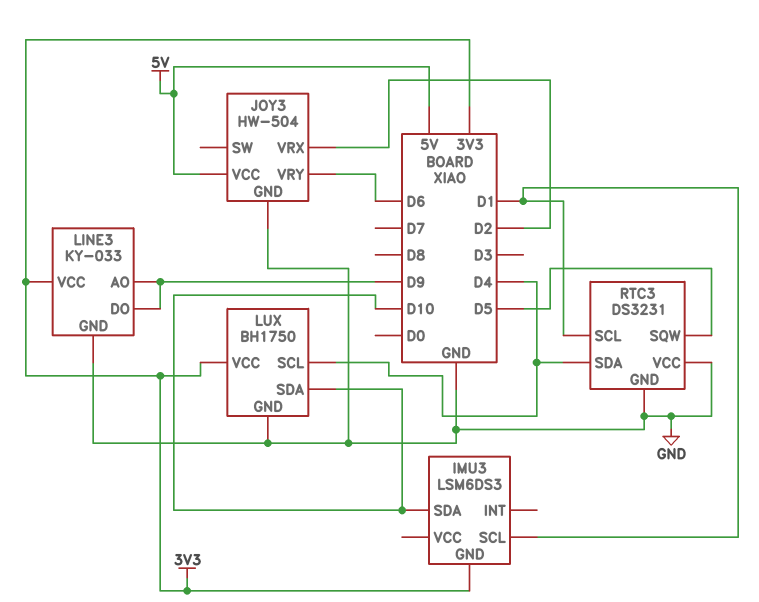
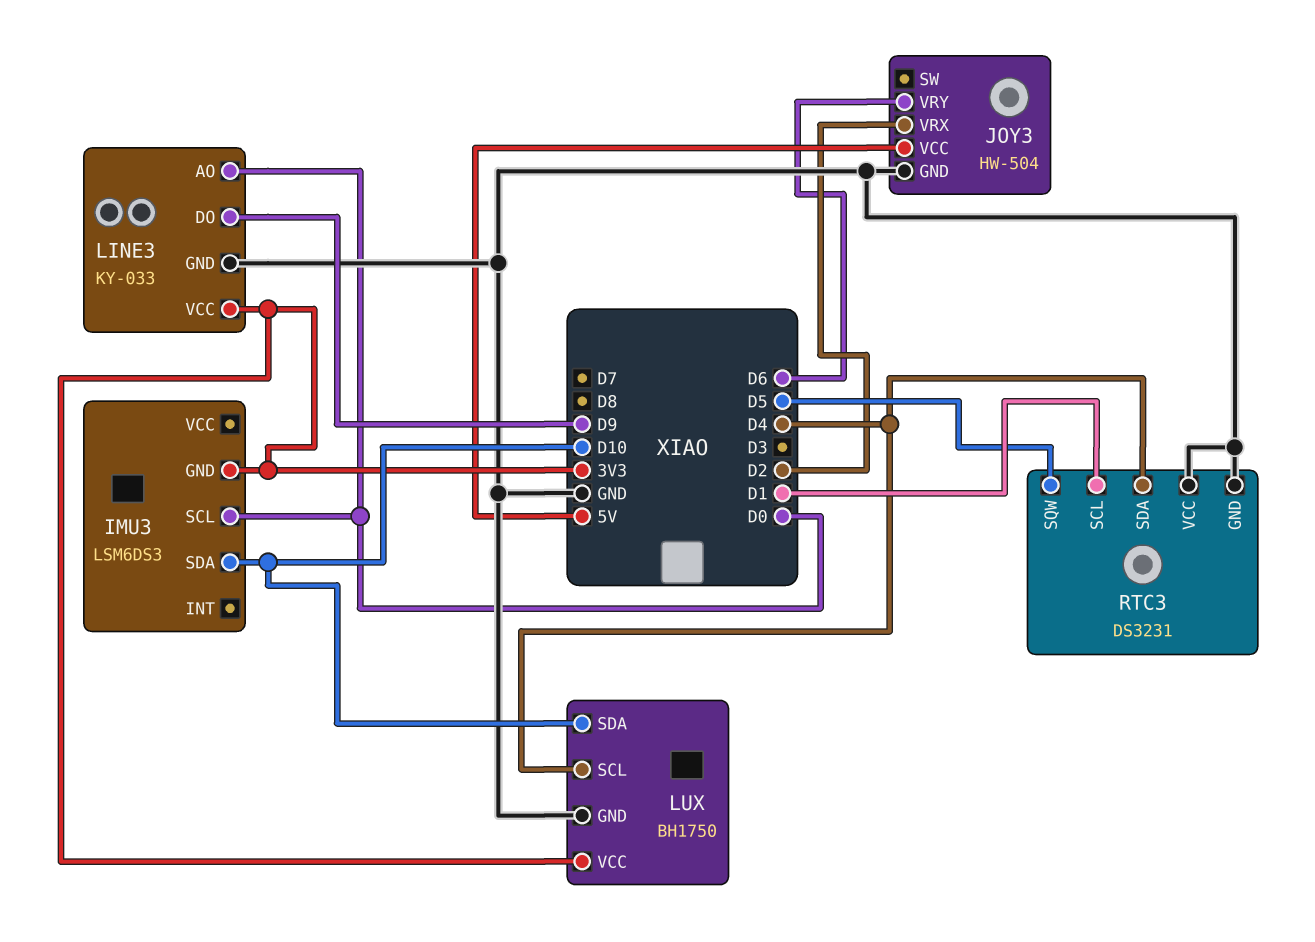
IMU3 pin SCL: D1 -> D0
LINE3 pin AO: D9 -> D0

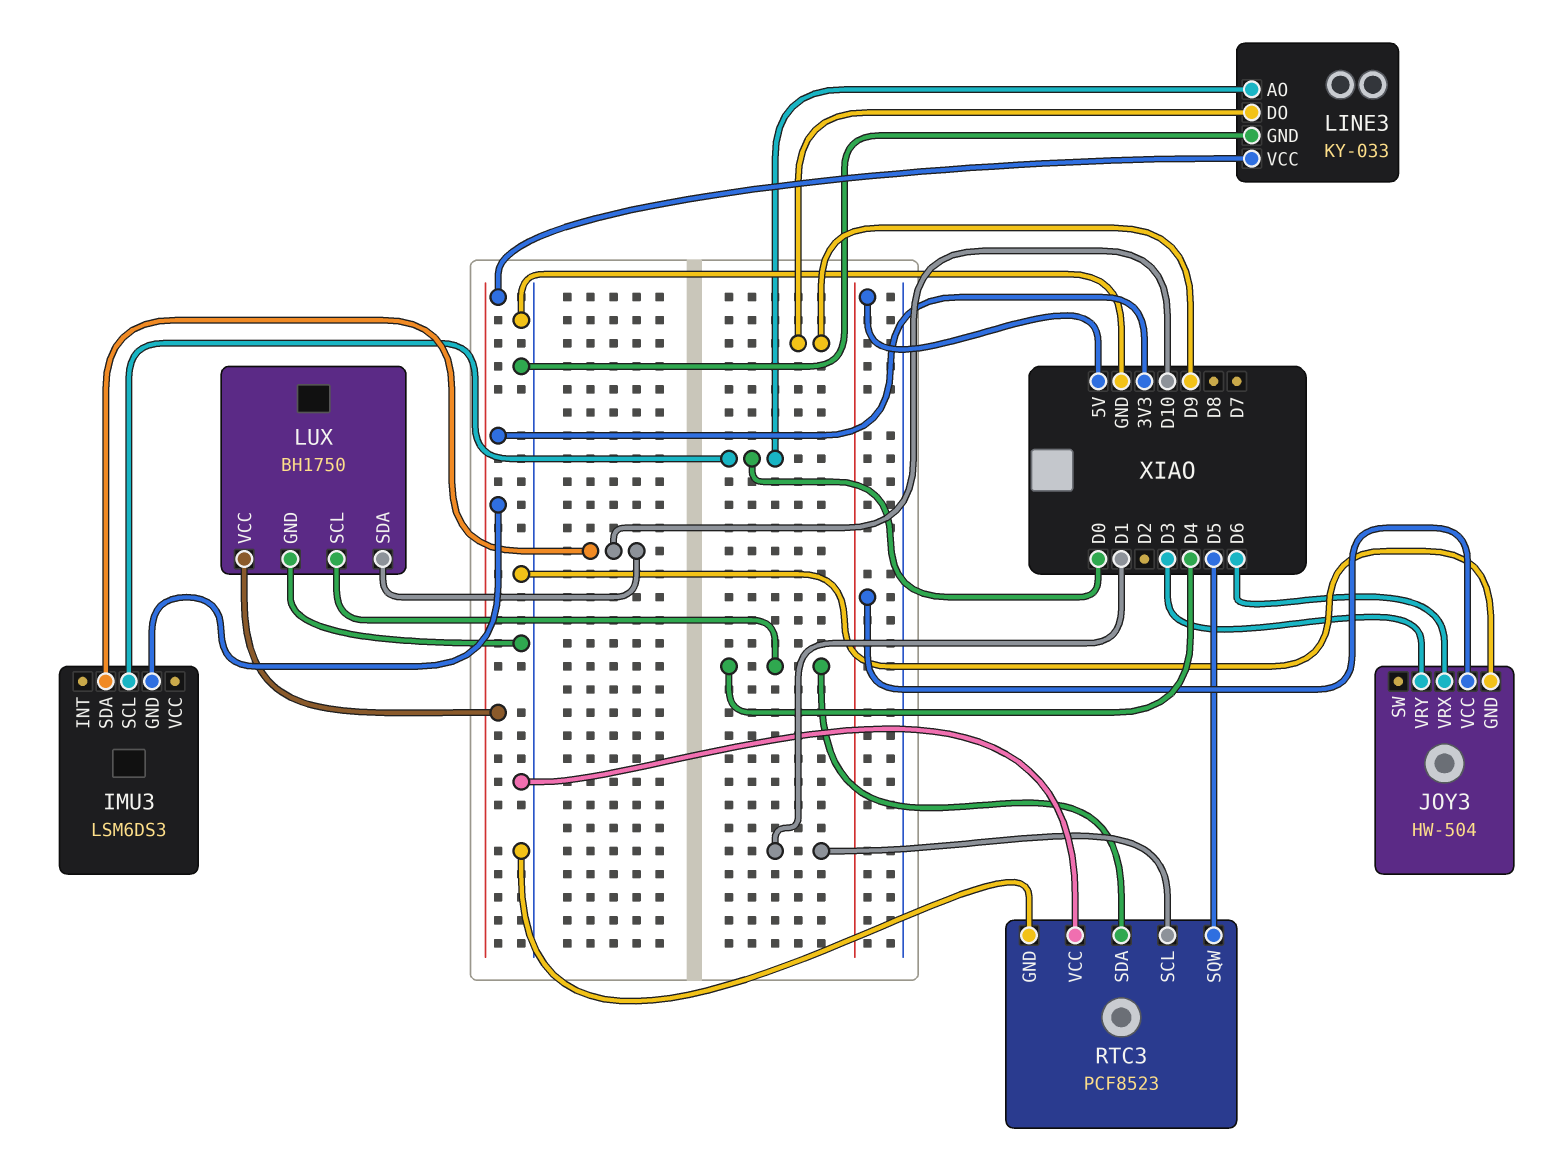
JOY3 pin VRX: D2 -> D6
JOY3 pin VRY: D6 -> D3
RTC3: DS3231 -> PCF8523

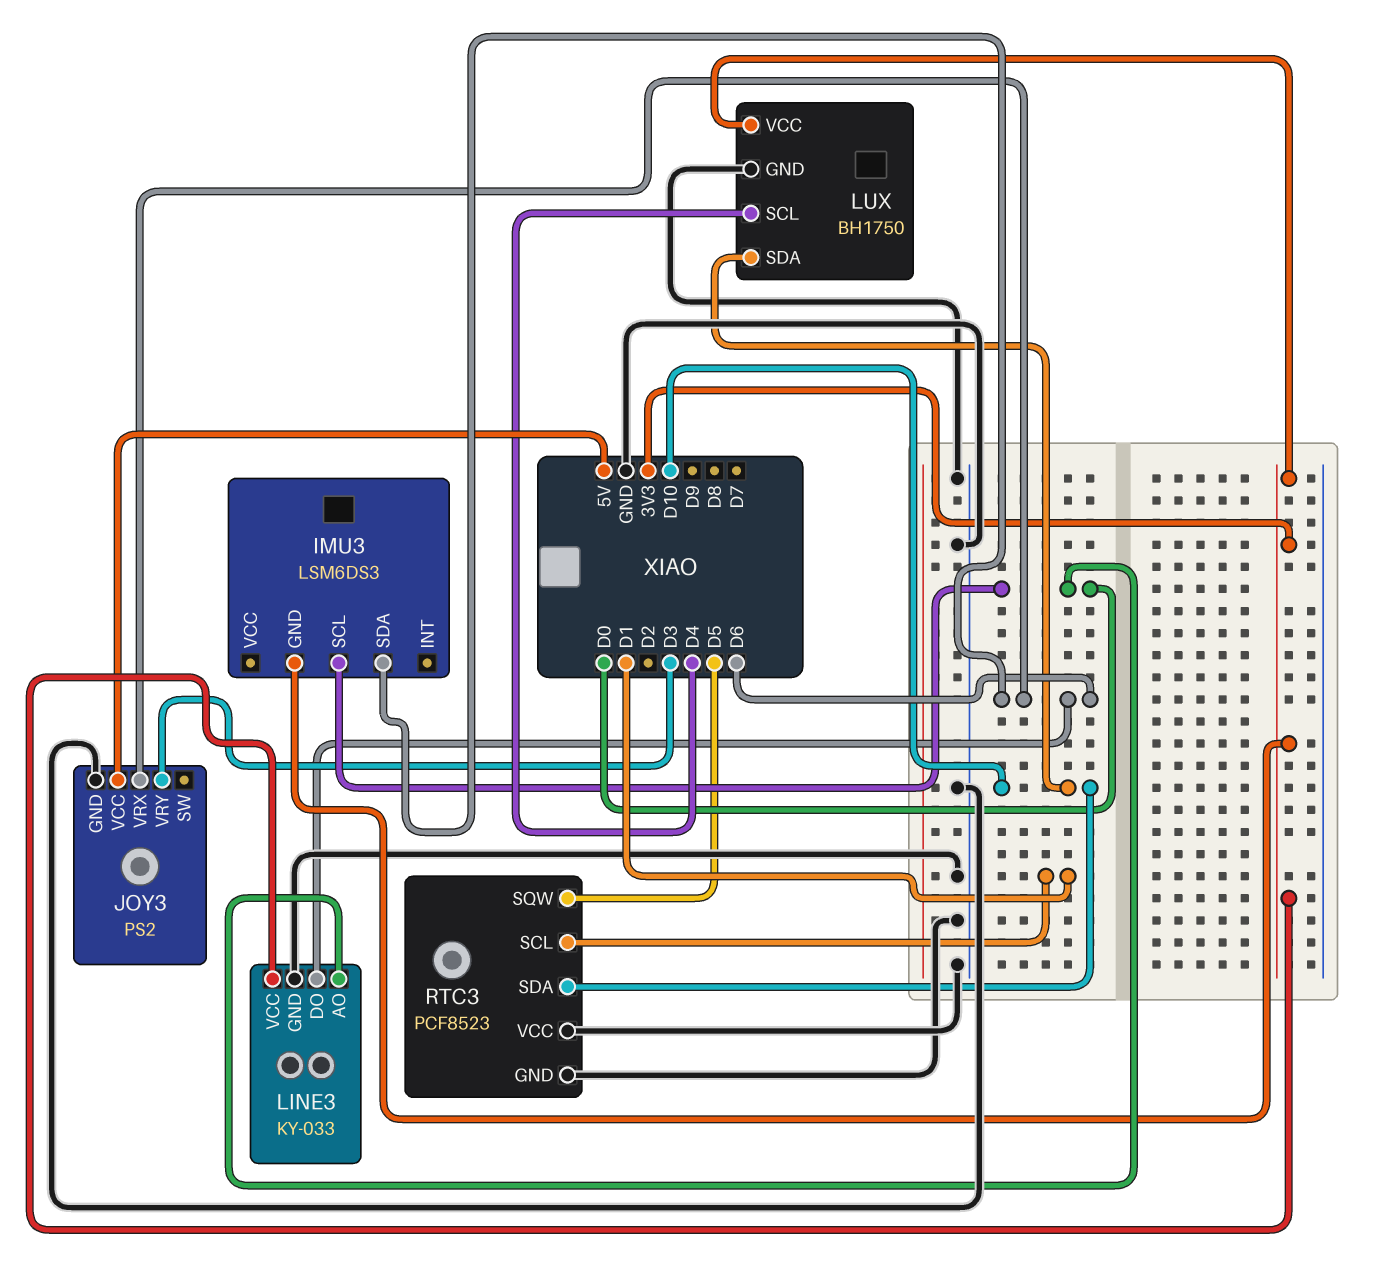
IMU3 pin SDA: D10 -> D6
JOY3: HW-504 -> PS2
LINE3 pin DO: D9 -> D6
RTC3 pin SDA: D4 -> D10

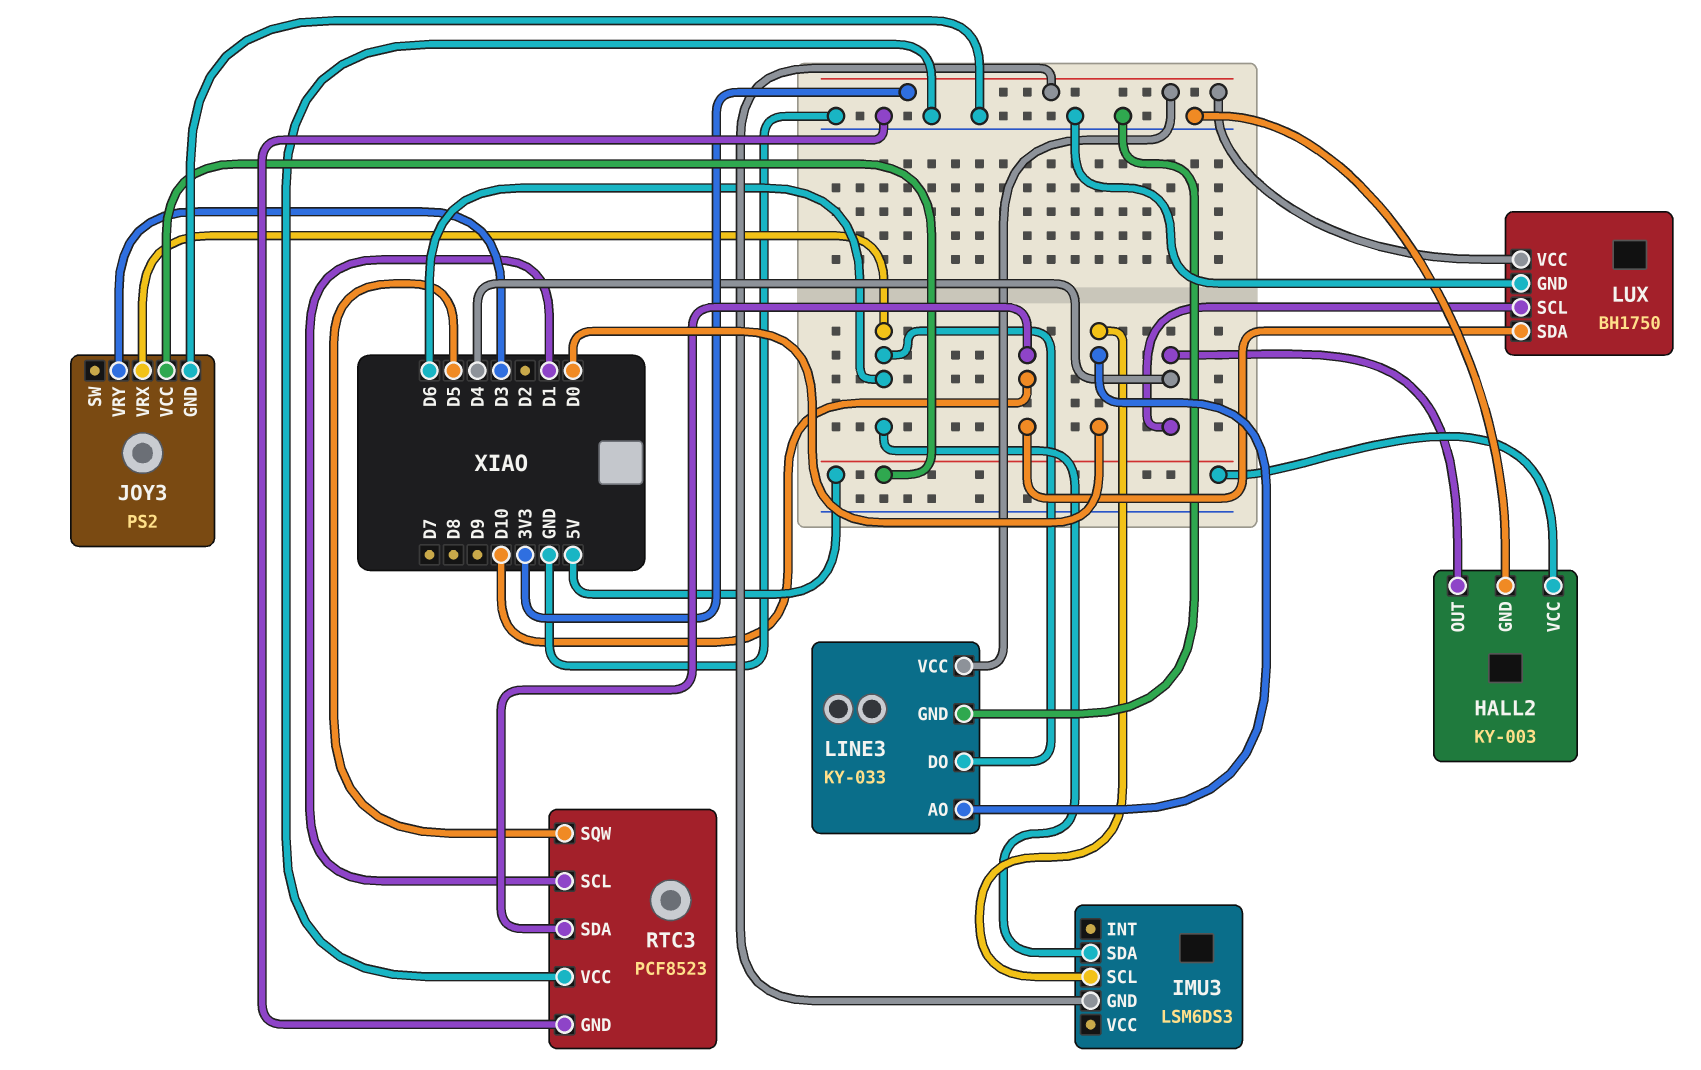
HALL2: none -> KY-003
HALL2 pin GND: none -> GND
HALL2 pin OUT: none -> D4
HALL2 pin VCC: none -> 5V

